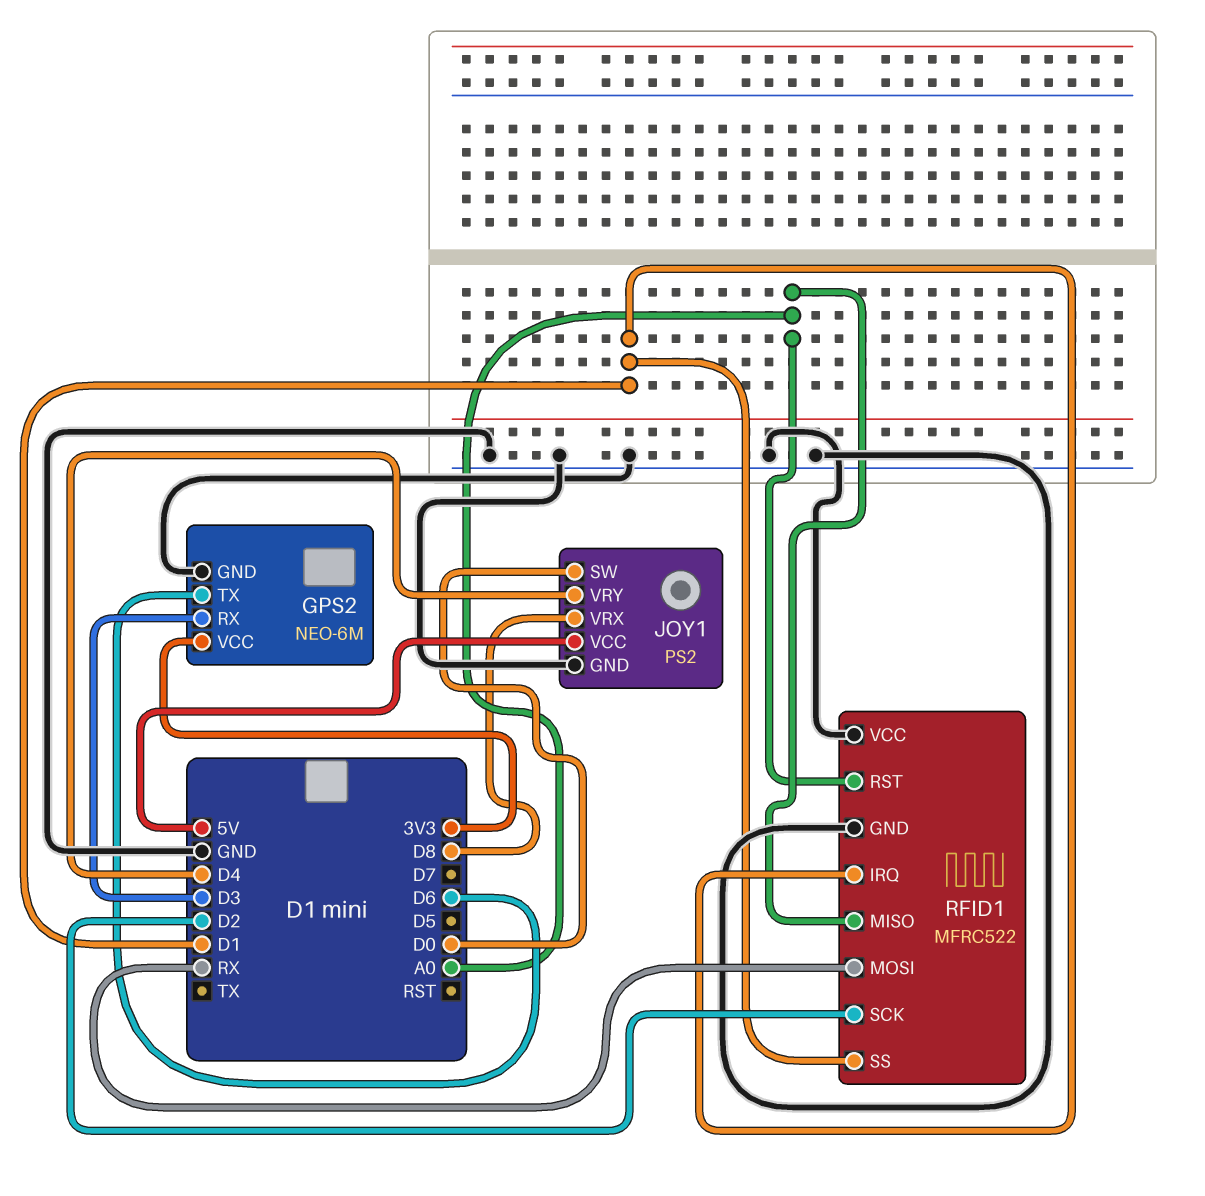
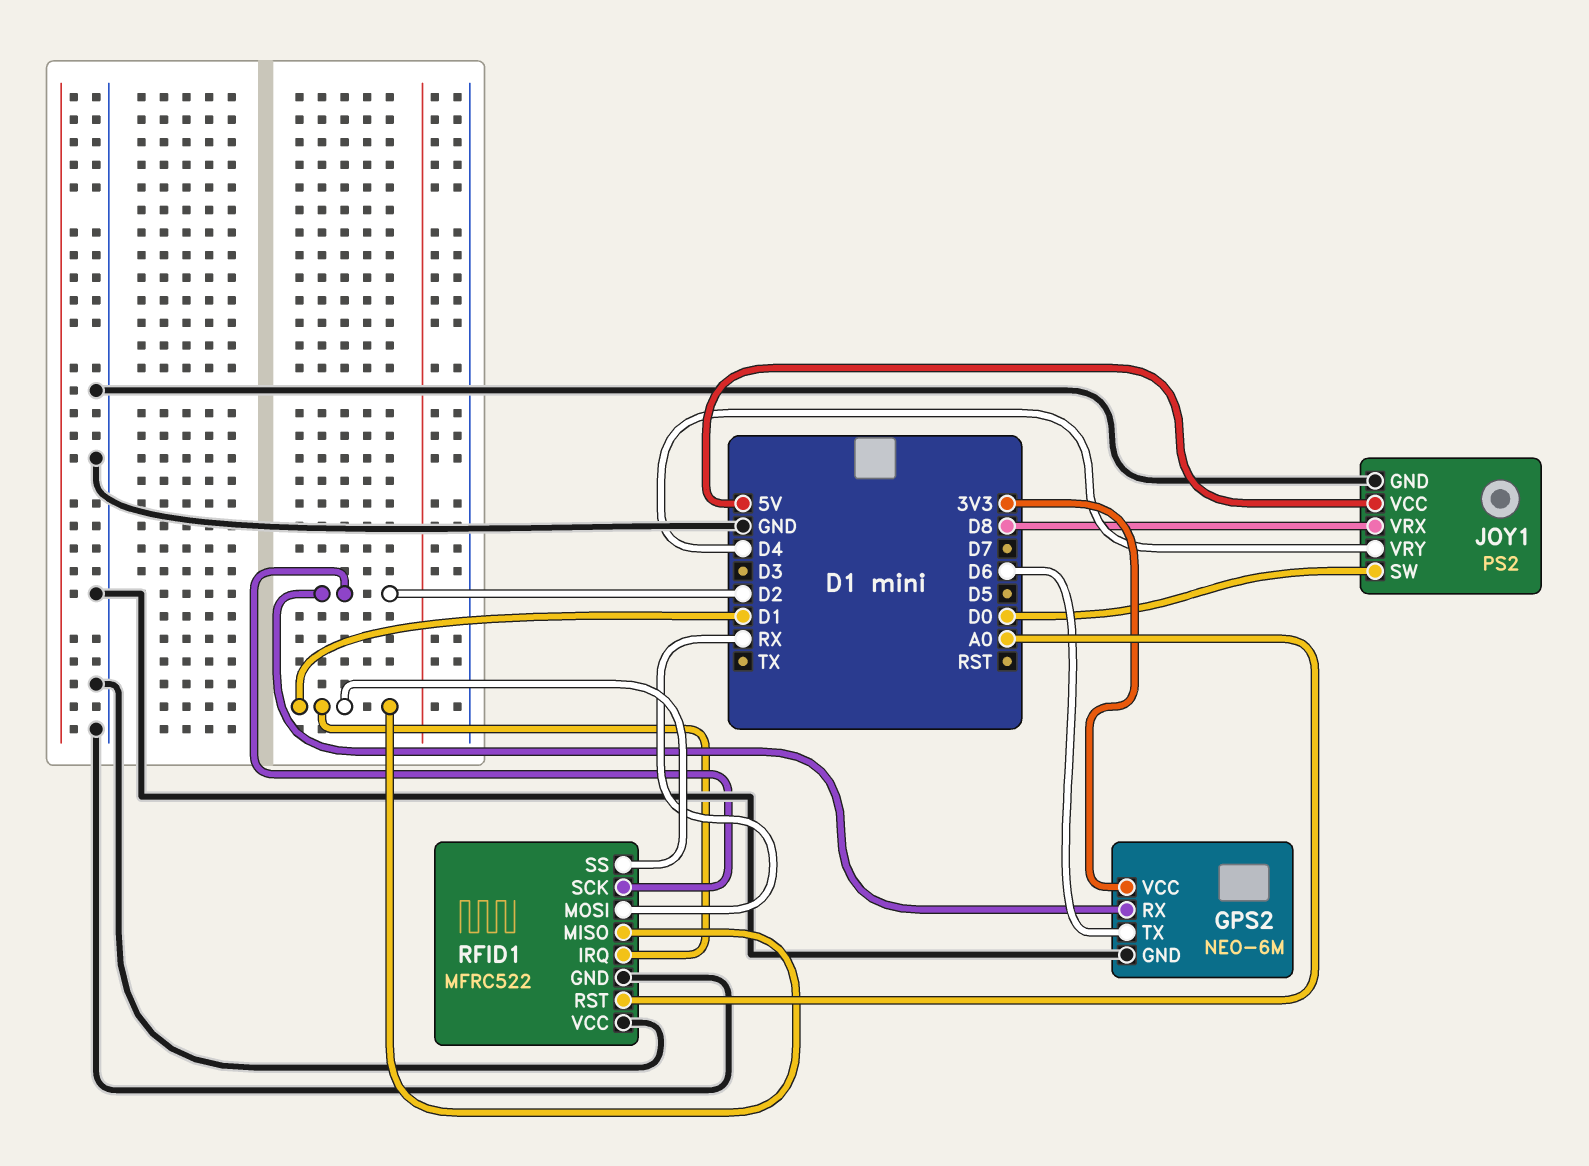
GPS2 pin RX: D3 -> D2
RFID1 pin MISO: A0 -> D1

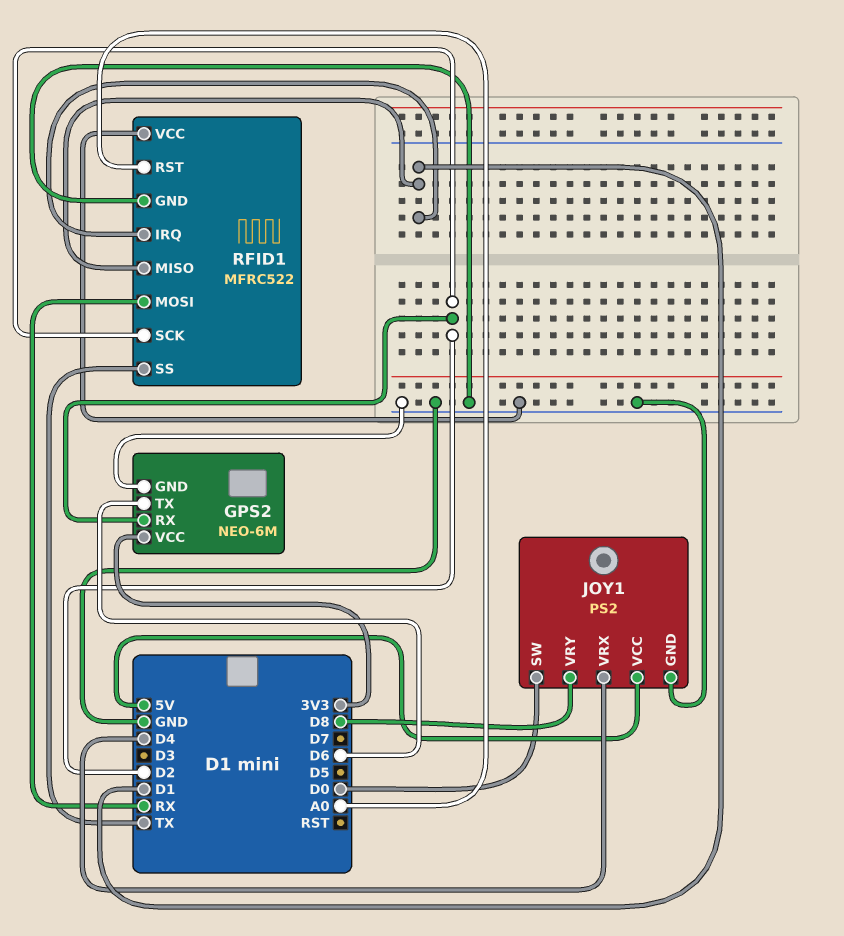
JOY1 pin VRX: D8 -> D4
JOY1 pin VRY: D4 -> D8
RFID1 pin SS: D1 -> TX

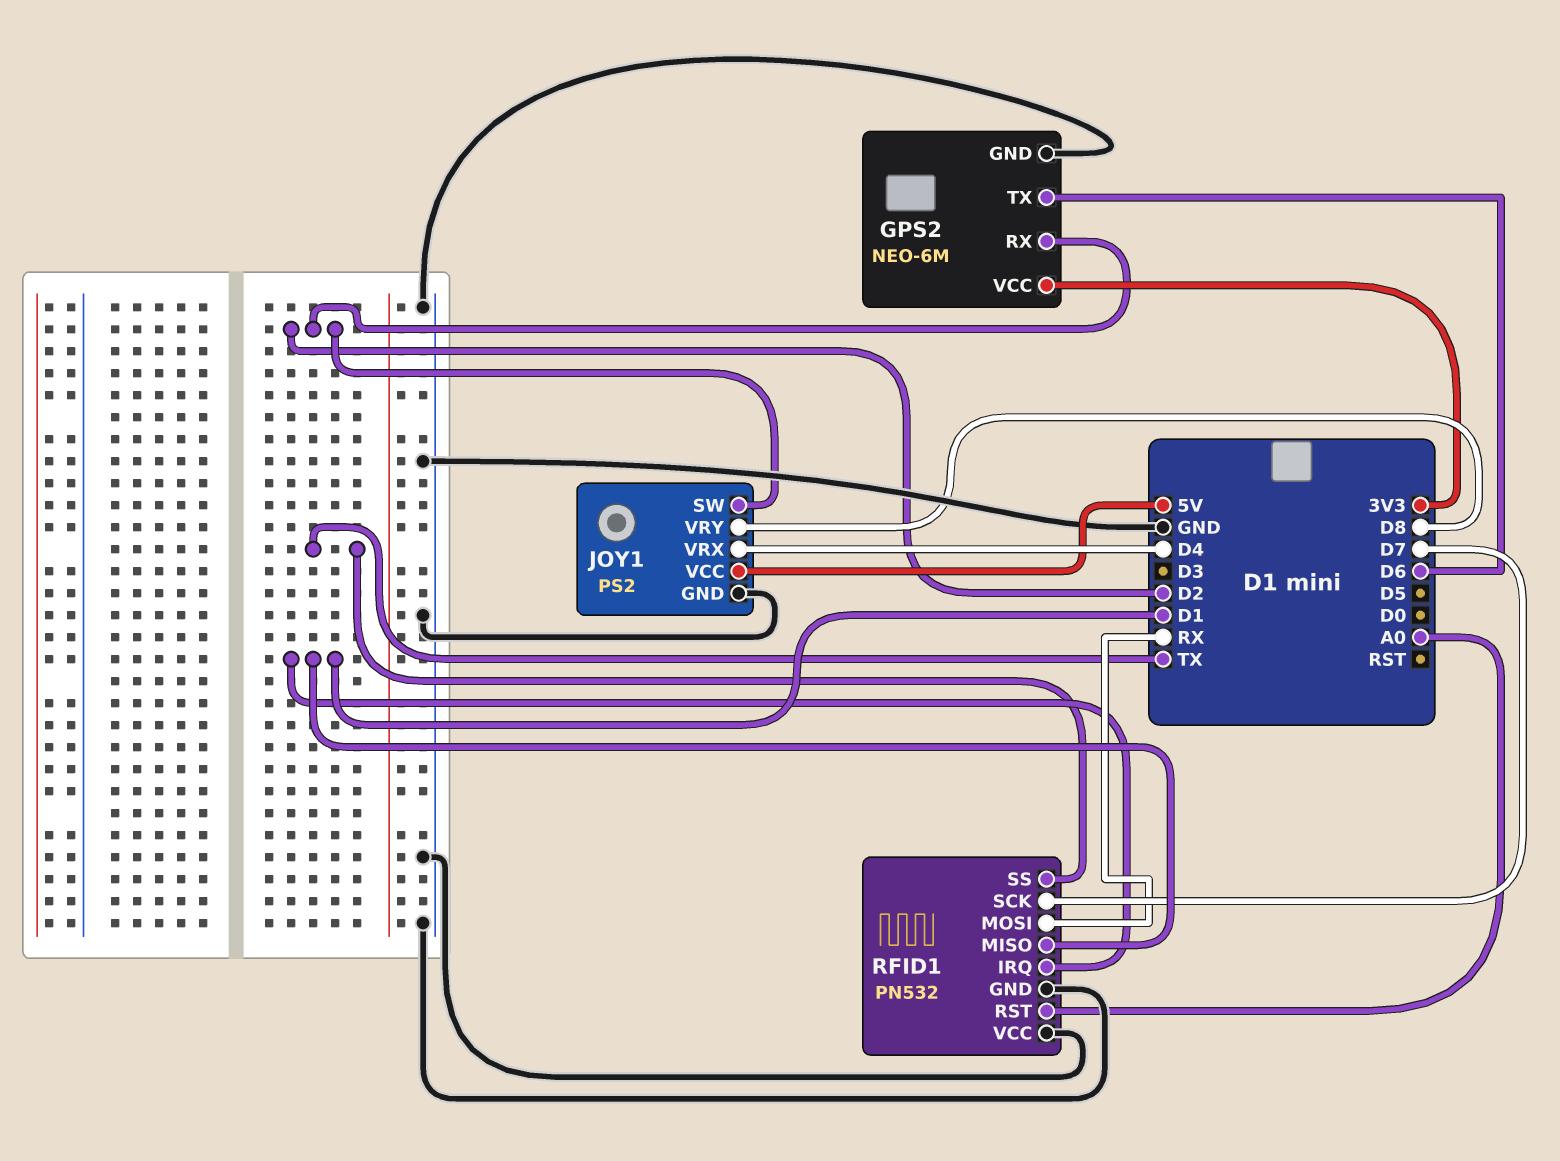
JOY1 pin SW: D0 -> D2
RFID1: MFRC522 -> PN532
RFID1 pin SCK: D2 -> D7

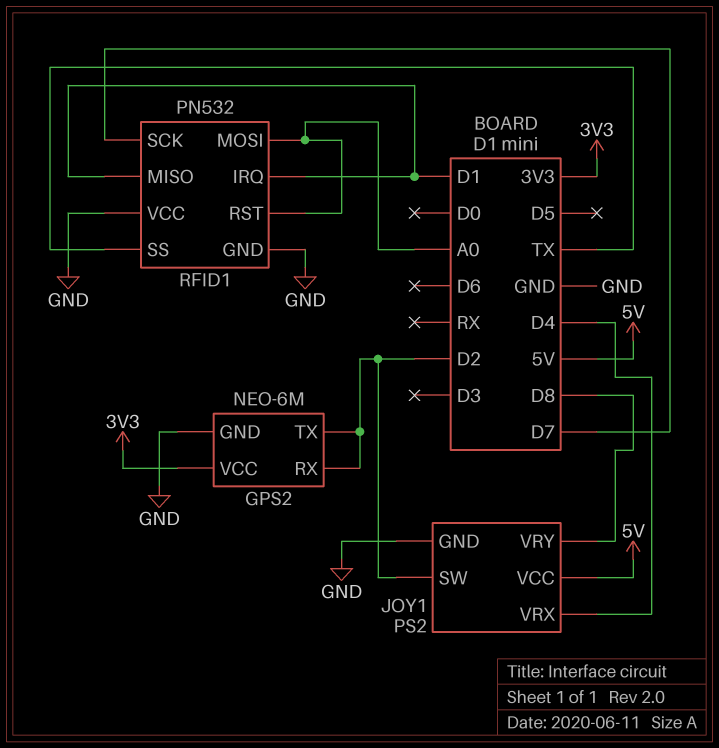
GPS2 pin TX: D6 -> D2
RFID1 pin MOSI: RX -> A0

